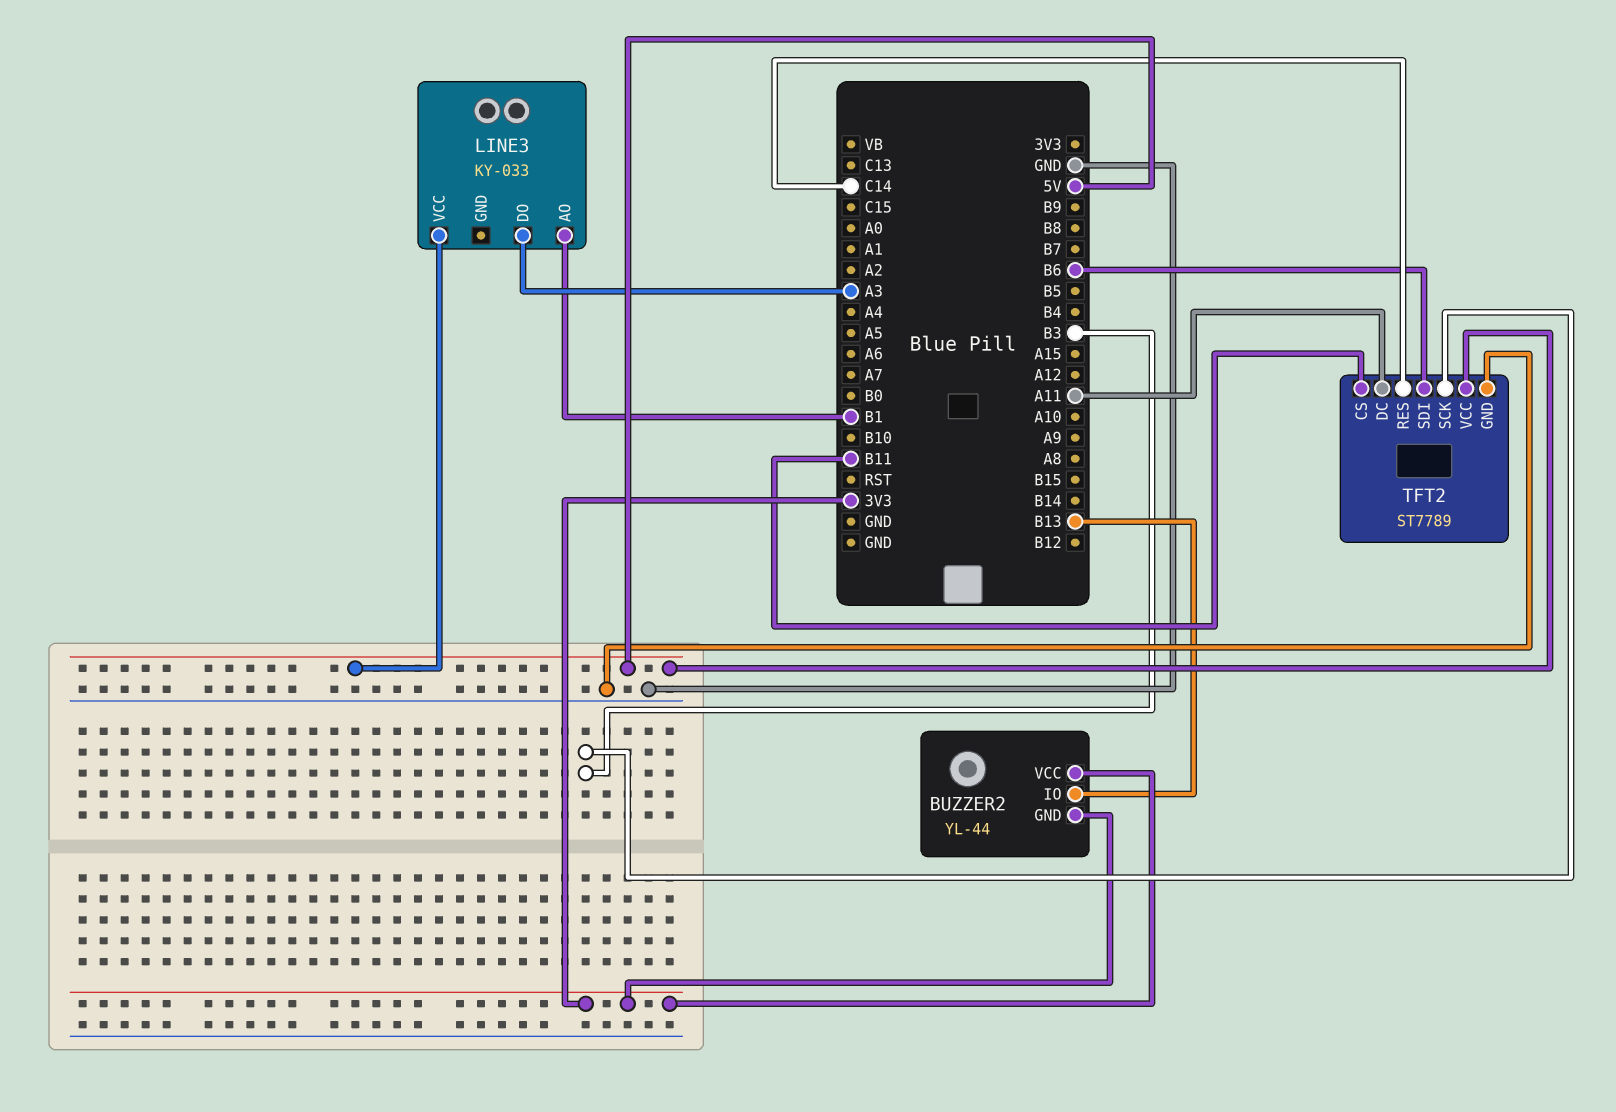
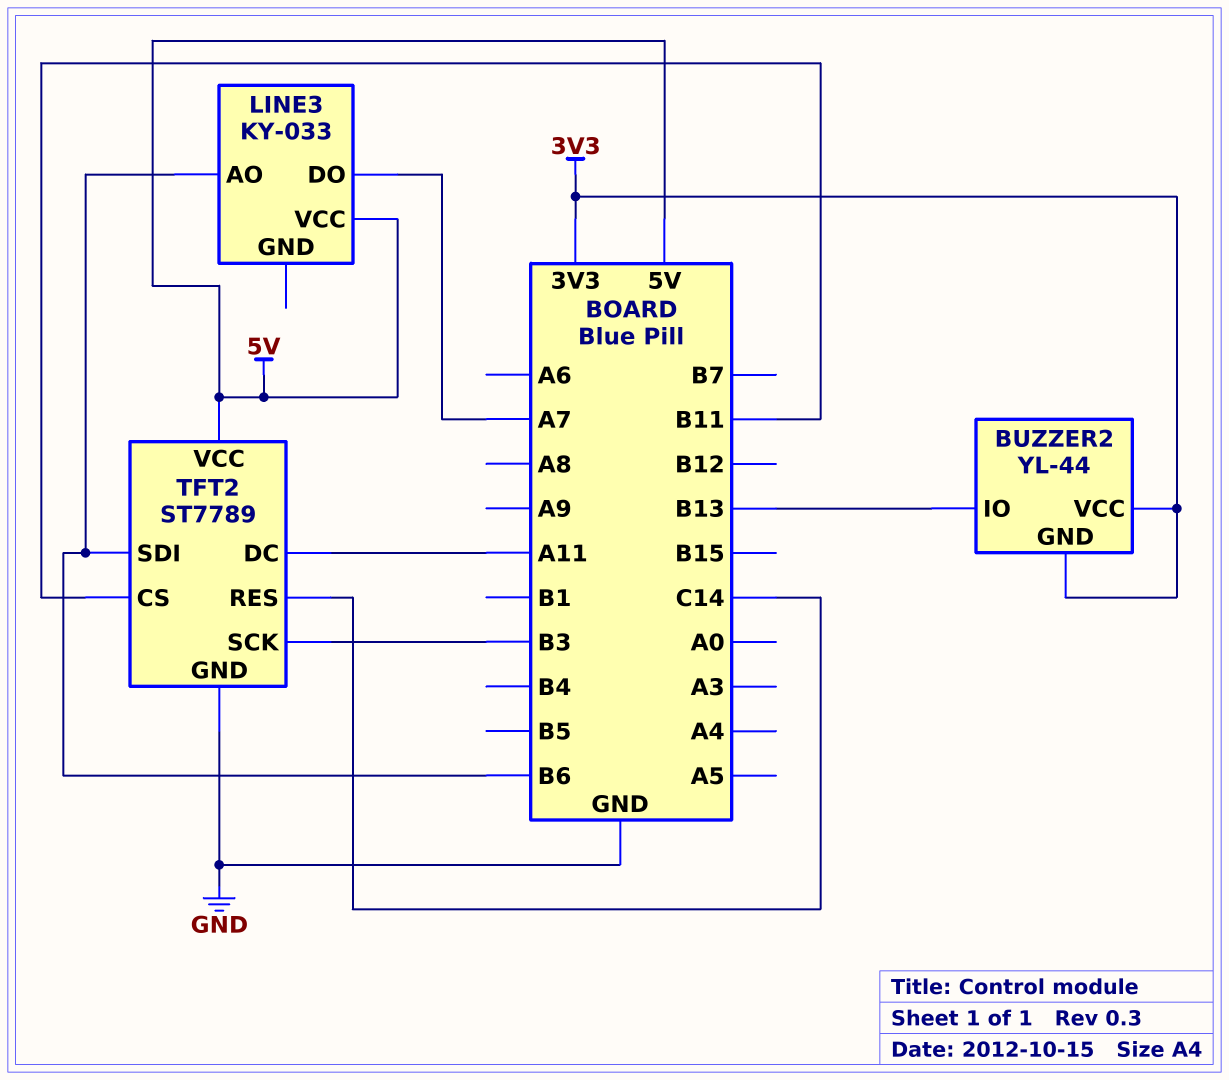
LINE3 pin AO: B1 -> B6
LINE3 pin DO: A3 -> A7

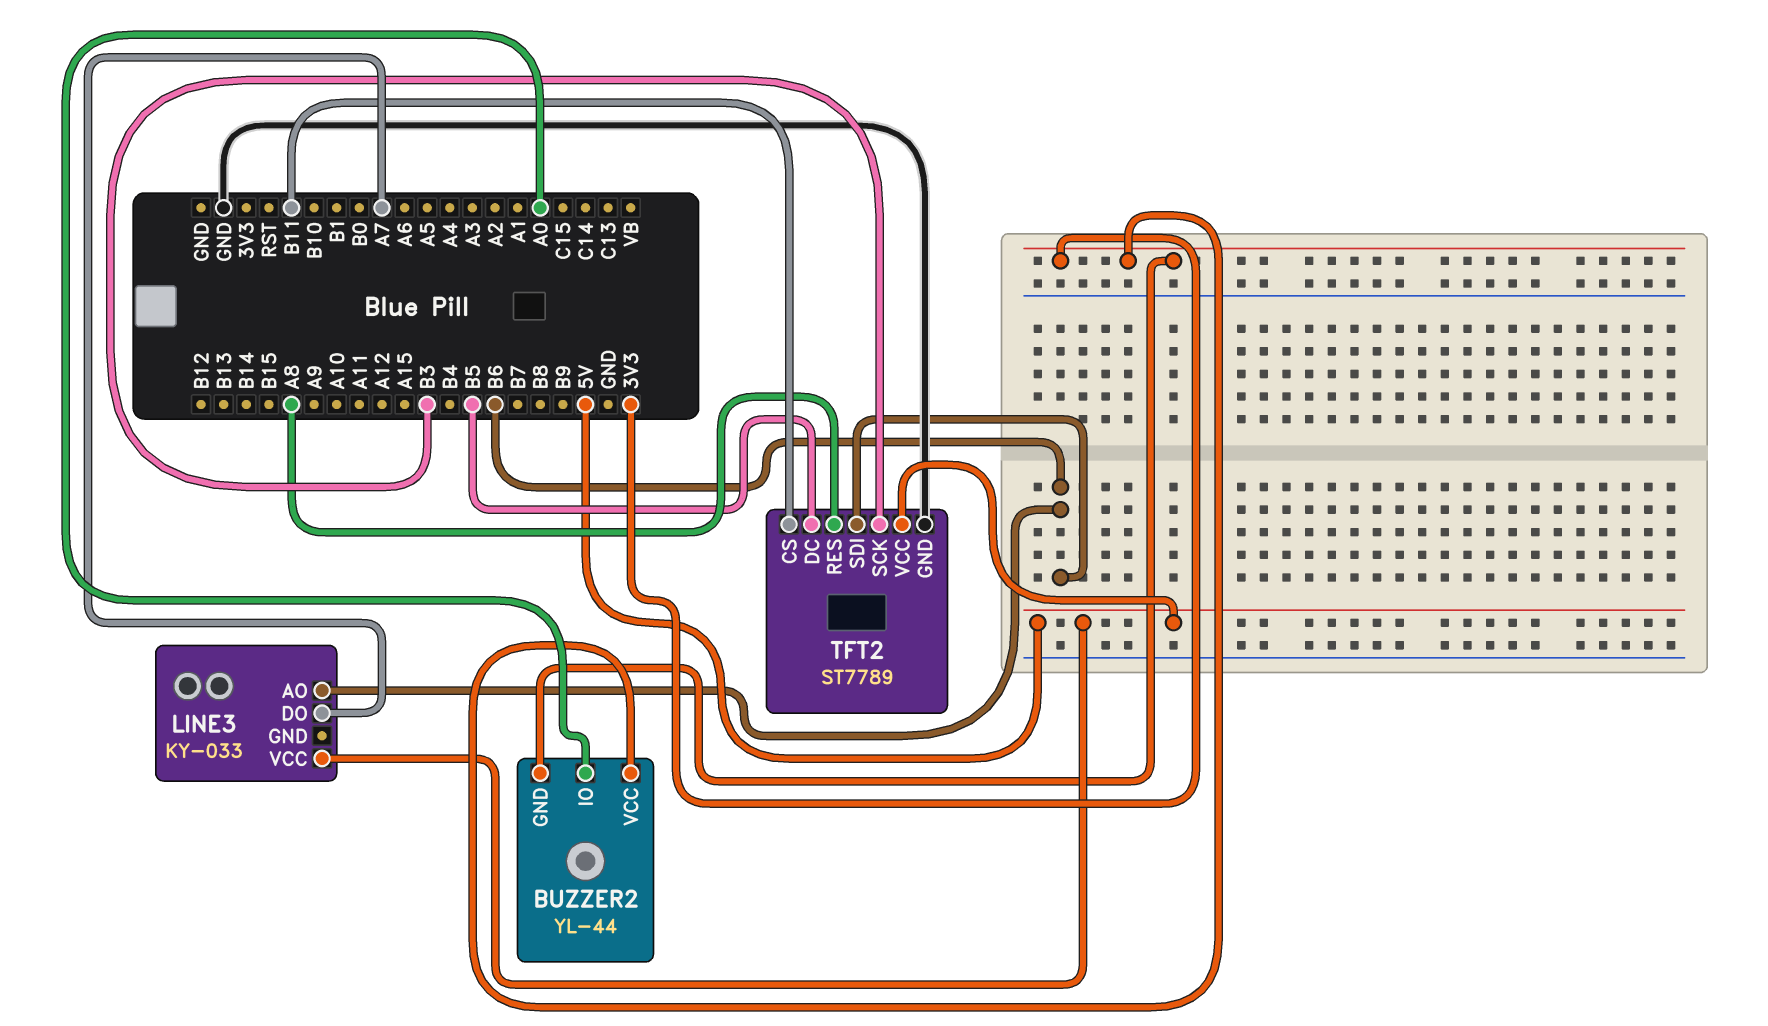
BUZZER2 pin IO: B13 -> A0
TFT2 pin DC: A11 -> B5
TFT2 pin RES: C14 -> A8

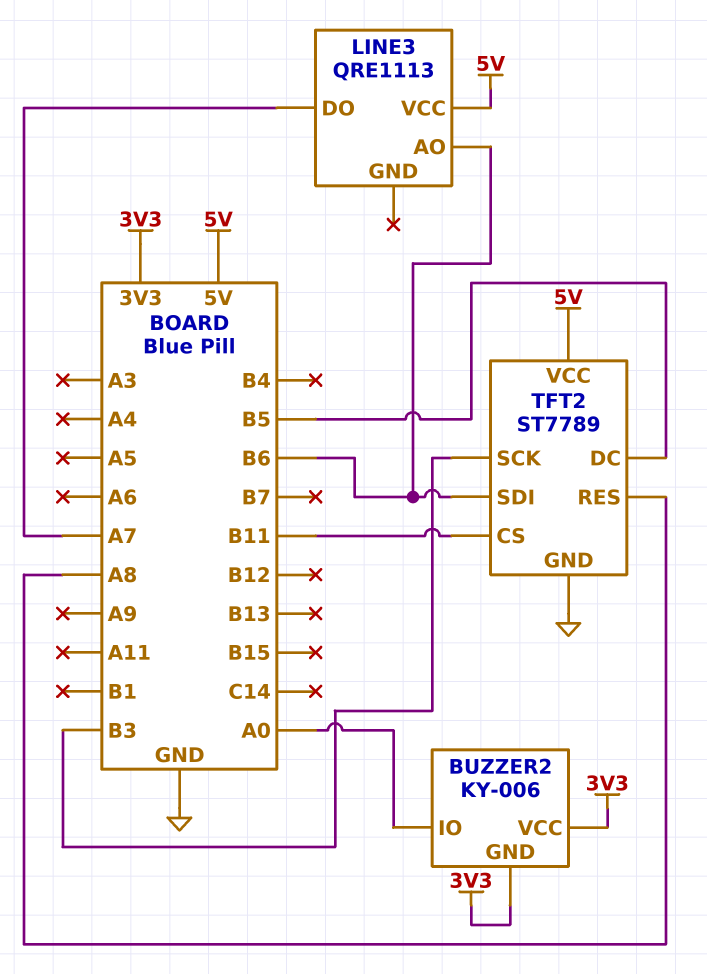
BUZZER2: YL-44 -> KY-006
LINE3: KY-033 -> QRE1113

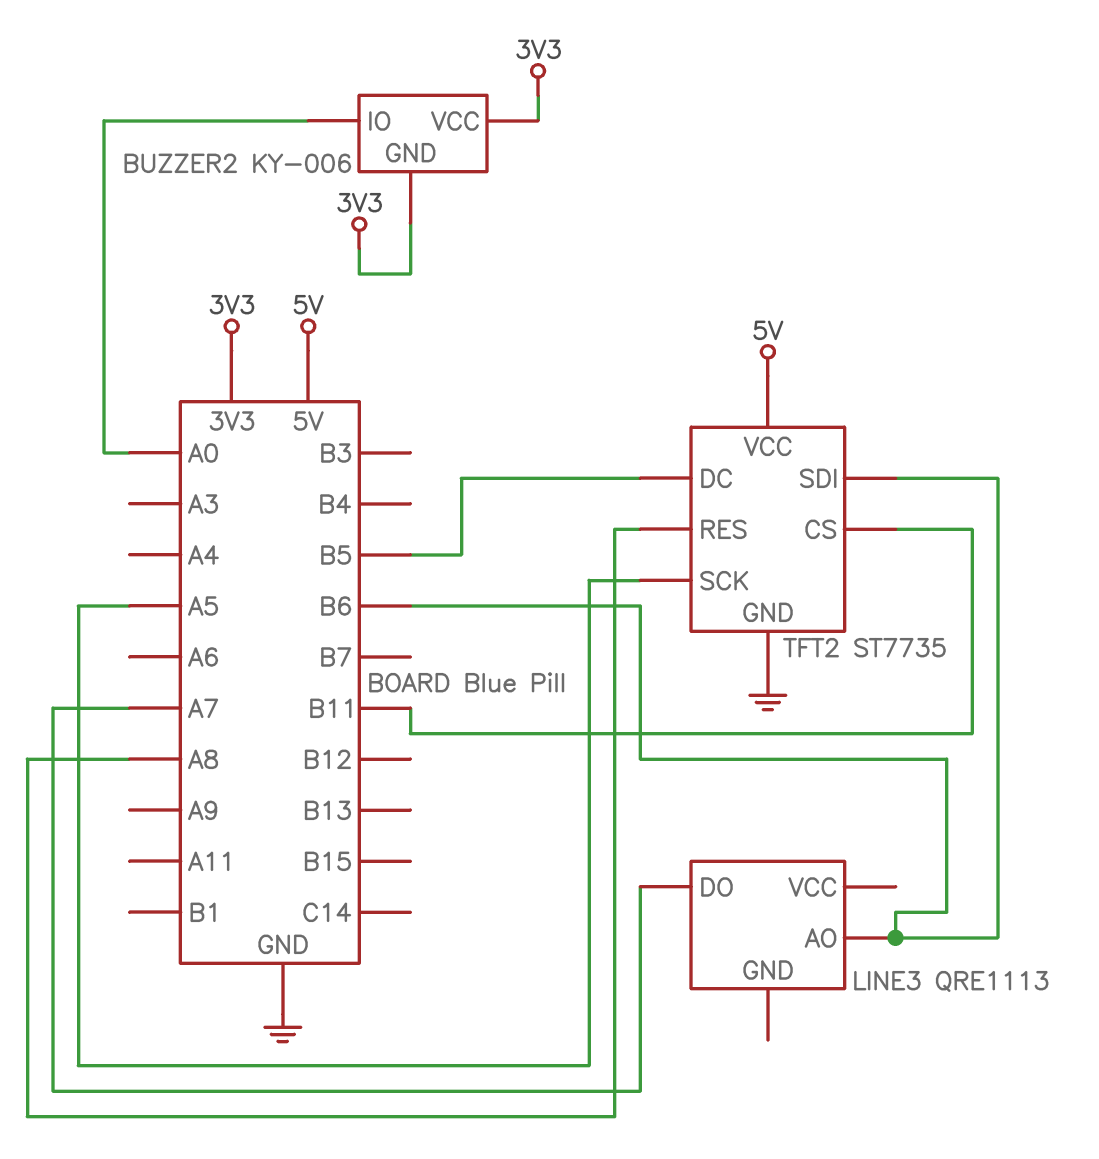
LINE3 pin VCC: 5V -> none
TFT2: ST7789 -> ST7735
TFT2 pin SCK: B3 -> A5

